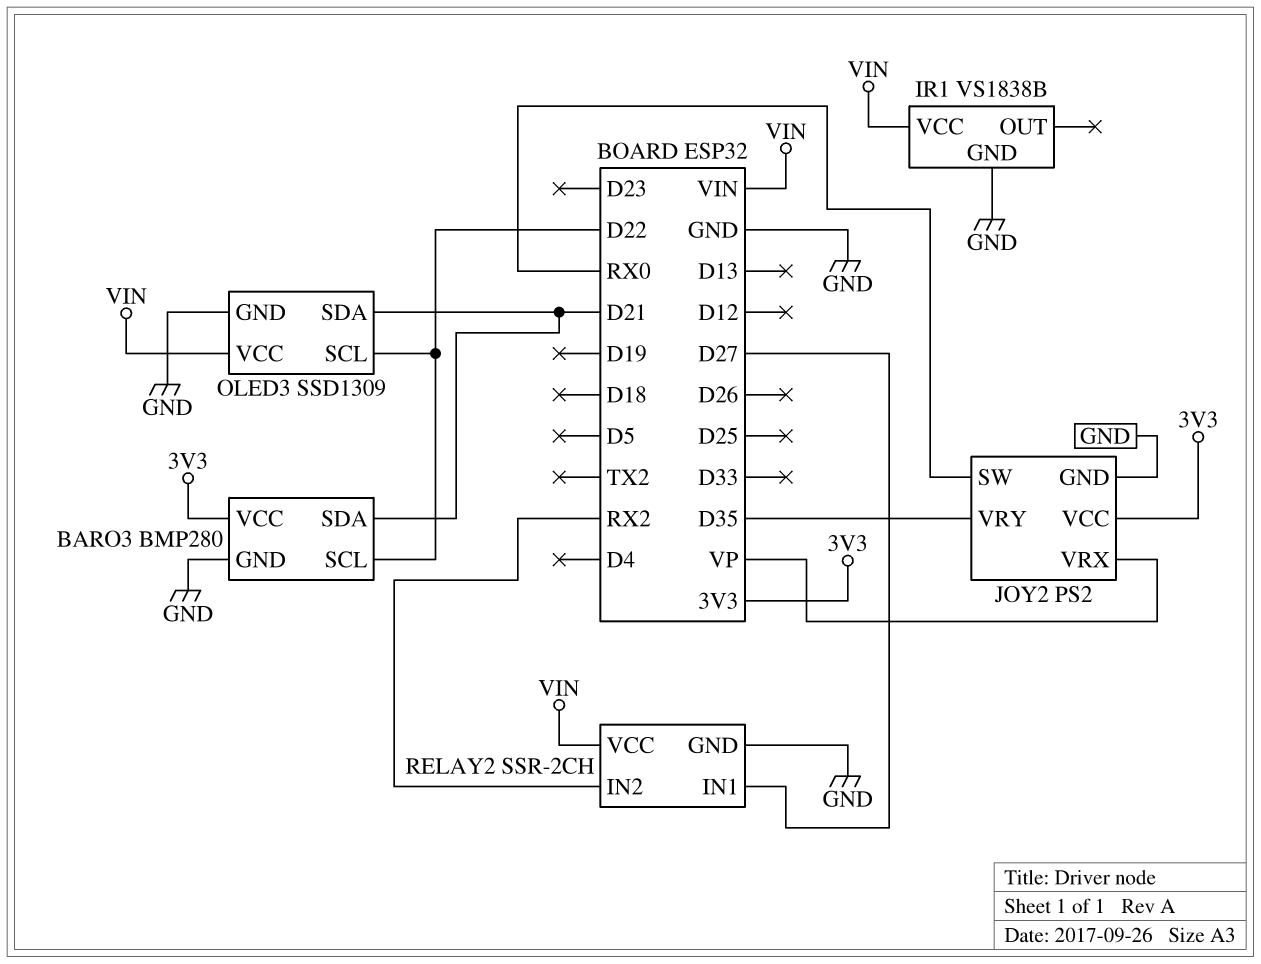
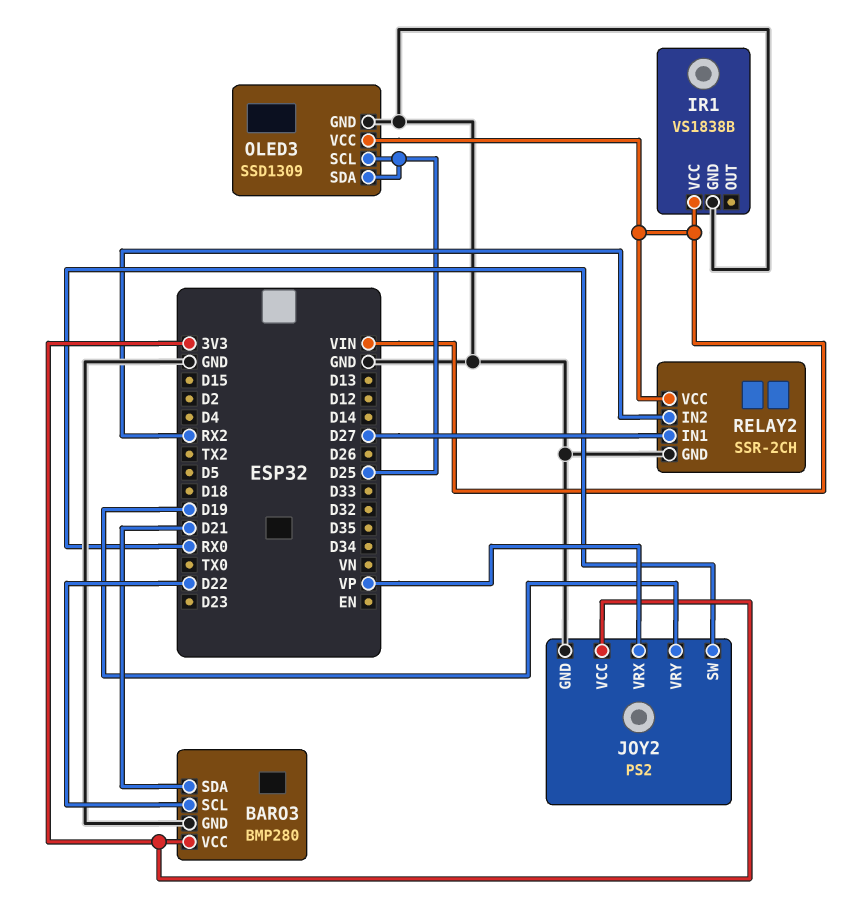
JOY2 pin VRY: D35 -> D19
OLED3 pin SCL: D22 -> D25
OLED3 pin SDA: D21 -> D25

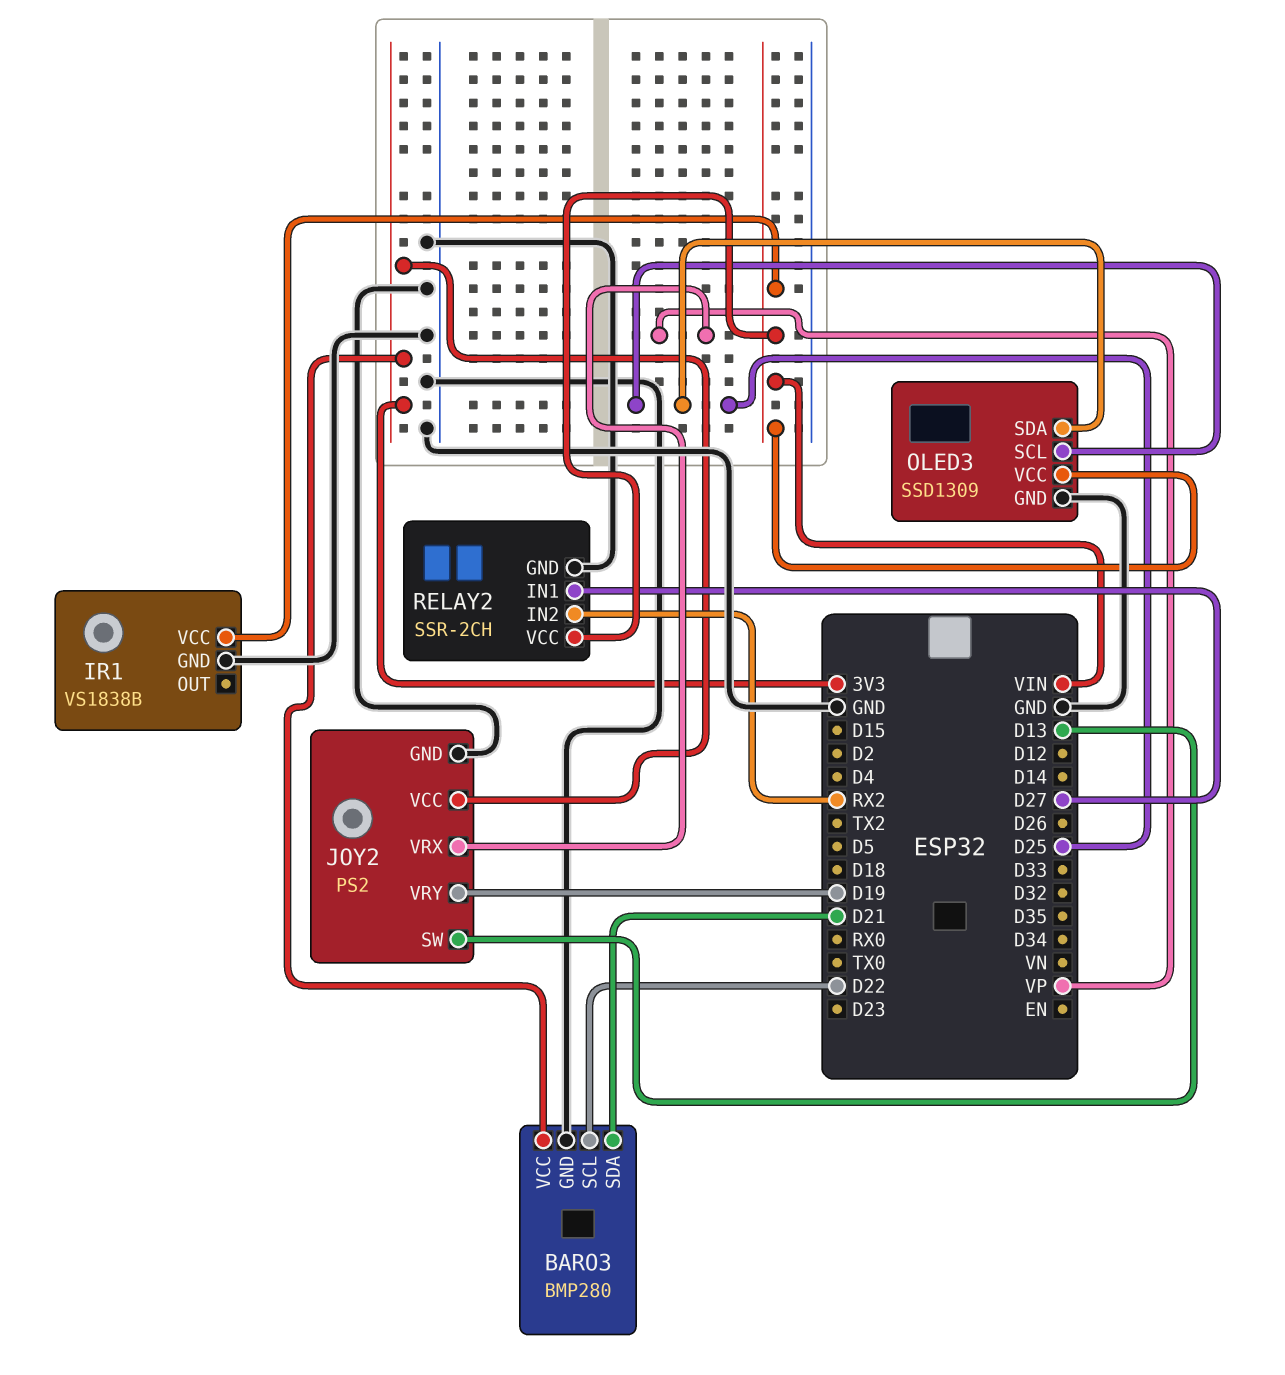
JOY2 pin SW: RX0 -> D13

